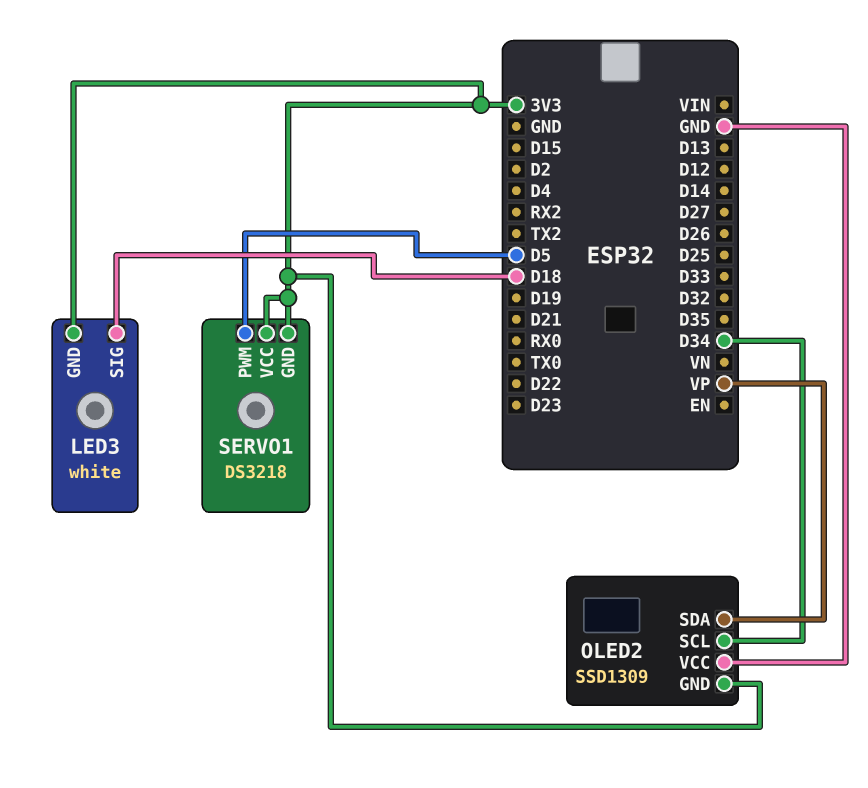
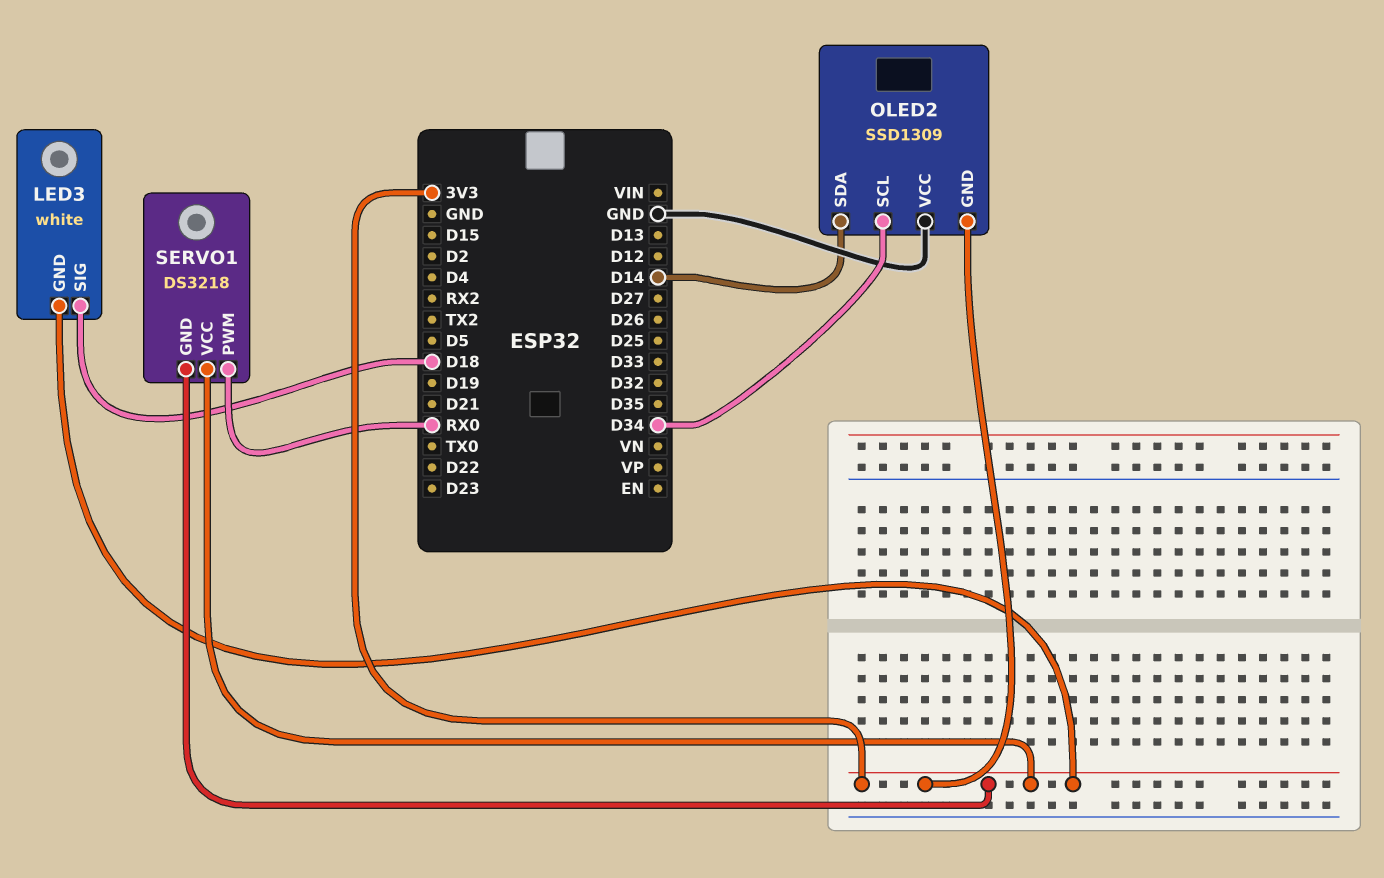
OLED2 pin SDA: VP -> D14
SERVO1 pin PWM: D5 -> RX0

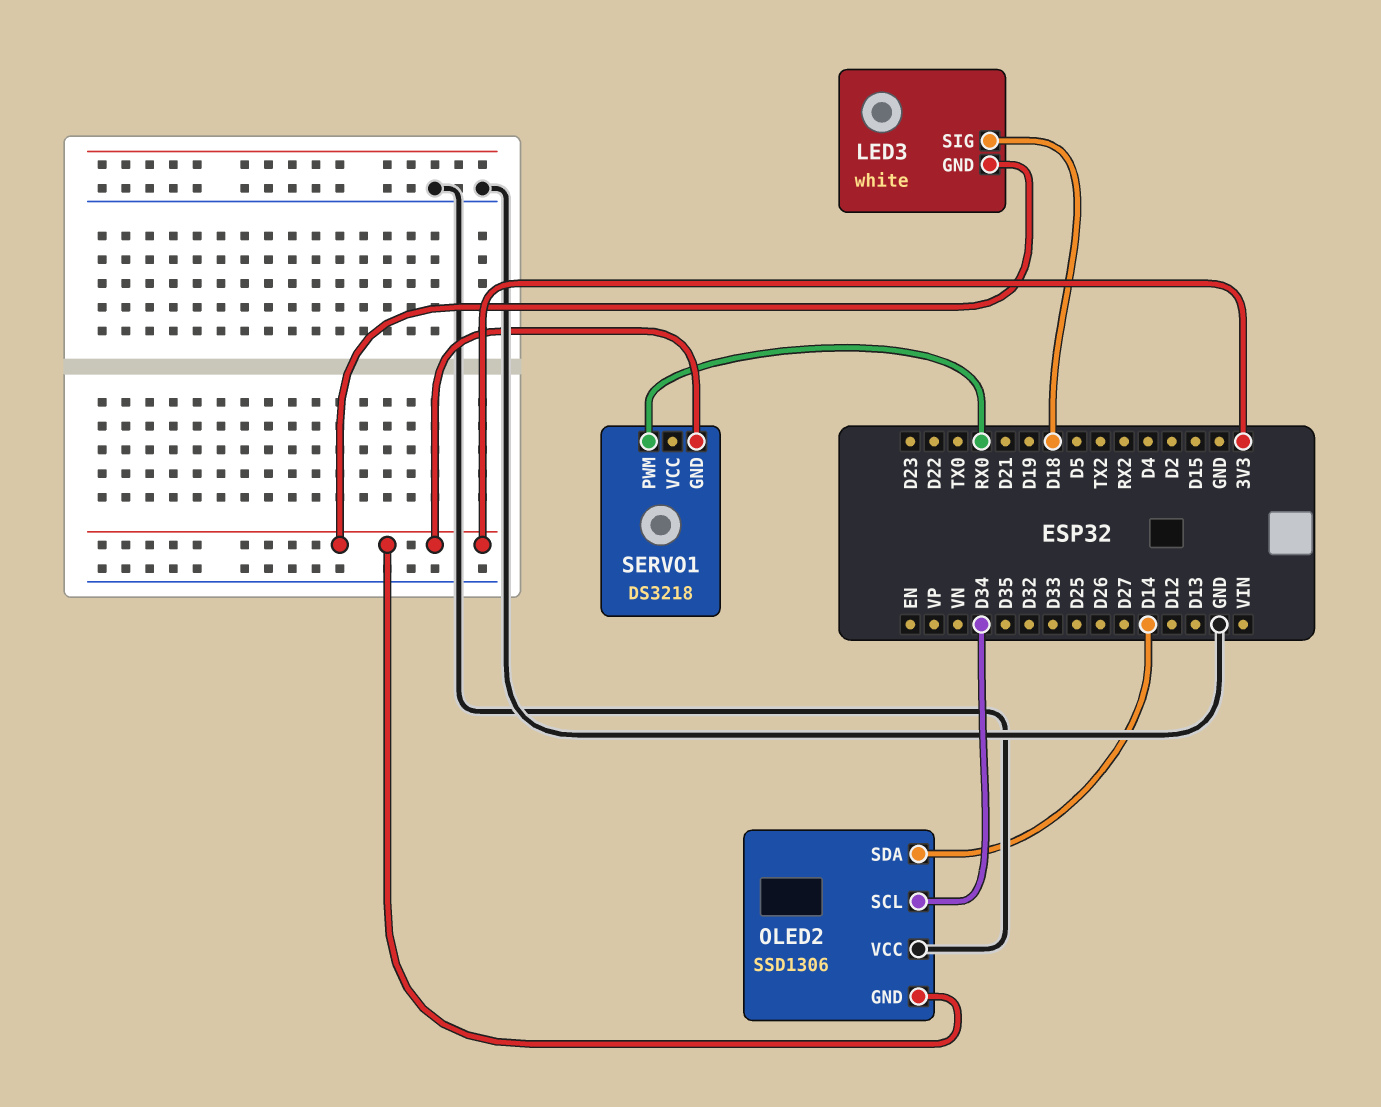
OLED2: SSD1309 -> SSD1306
SERVO1 pin VCC: 3V3 -> none

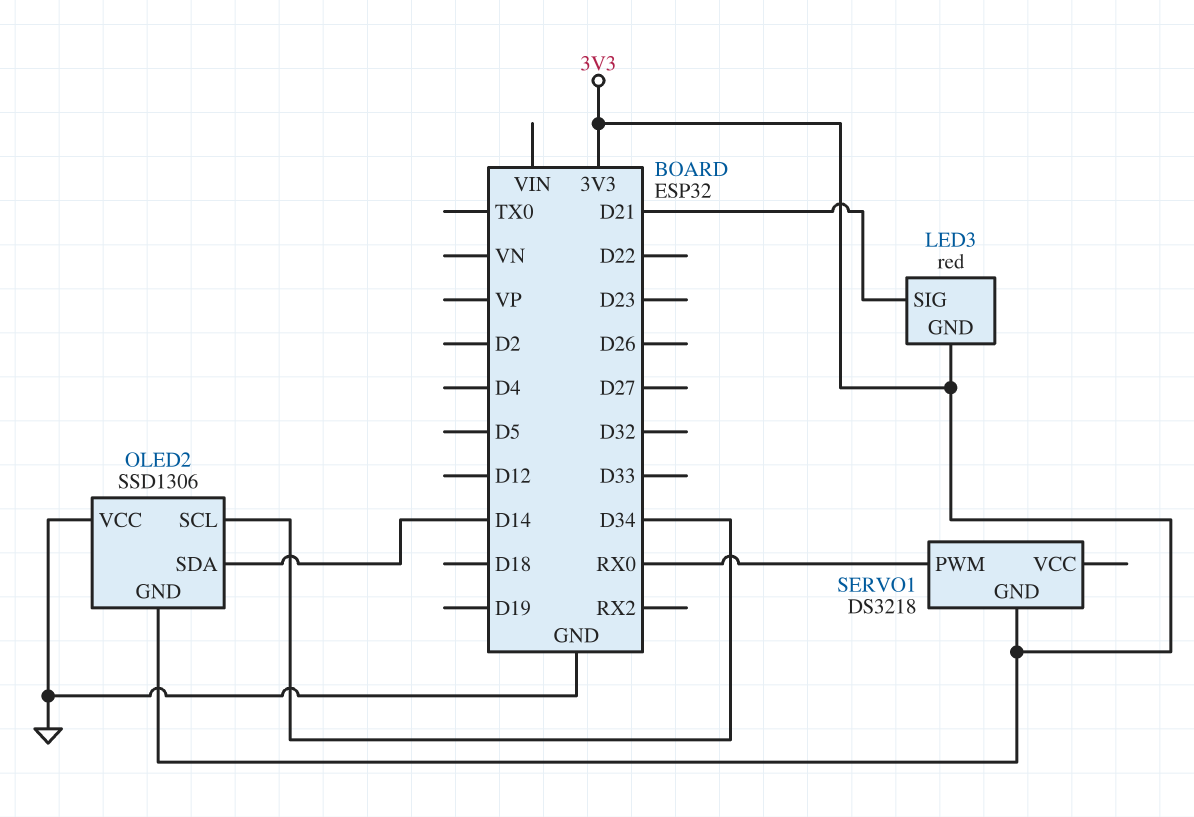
LED3: white -> red
LED3 pin SIG: D18 -> D21

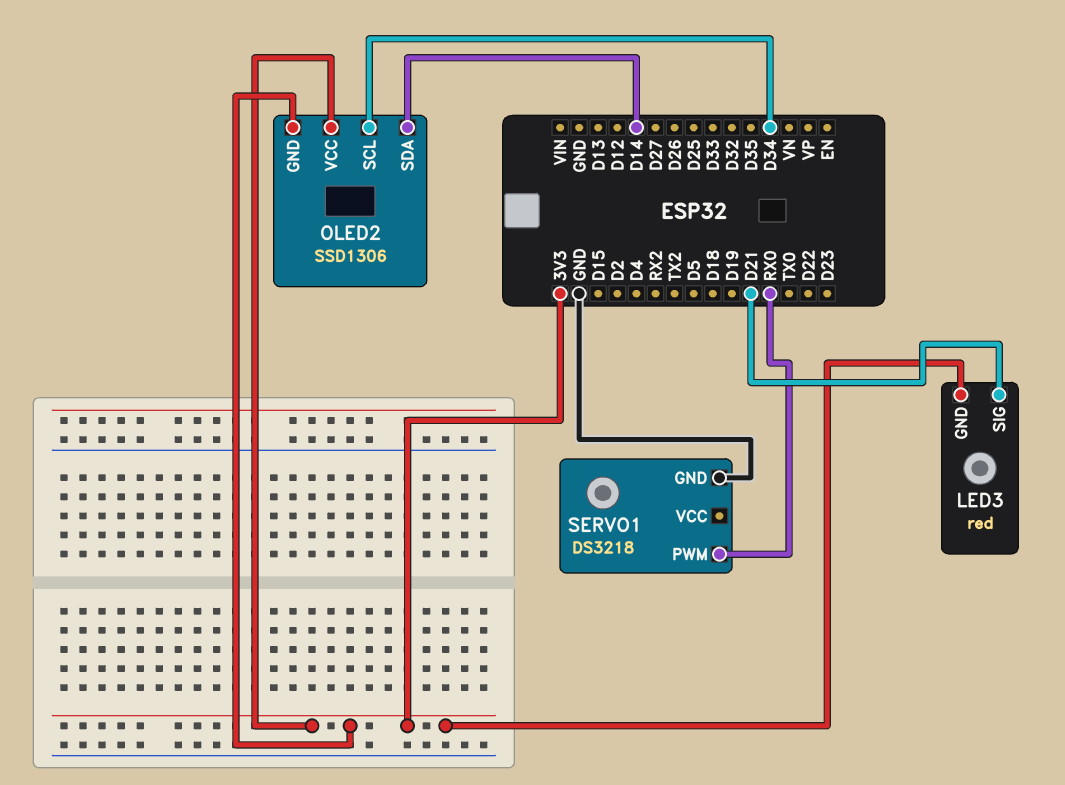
OLED2 pin VCC: GND -> 3V3
SERVO1 pin GND: 3V3 -> GND

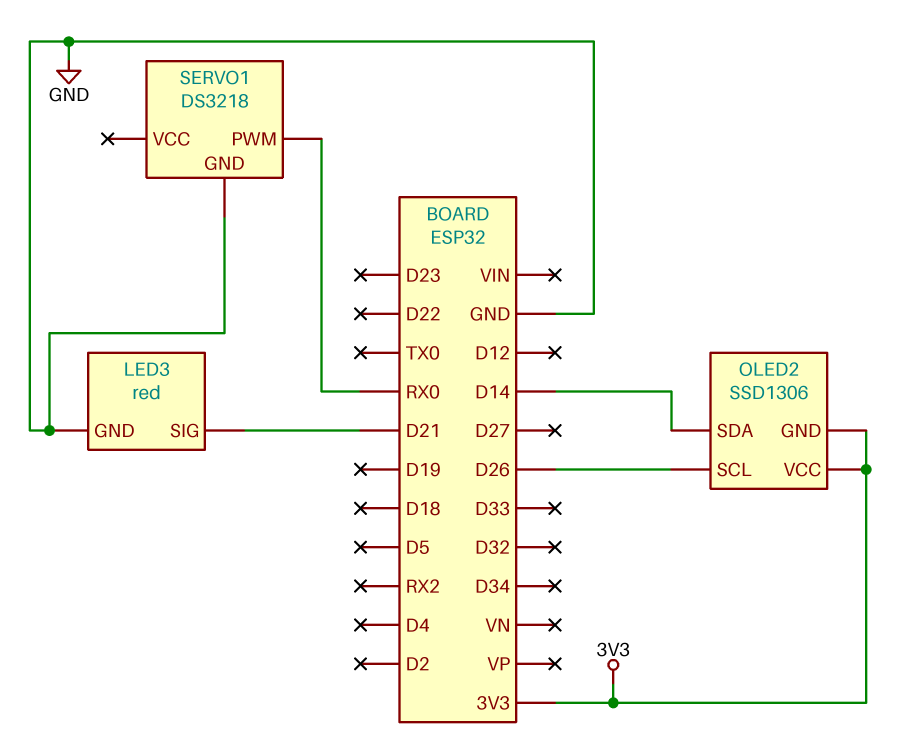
LED3 pin GND: 3V3 -> GND
OLED2 pin SCL: D34 -> D26

